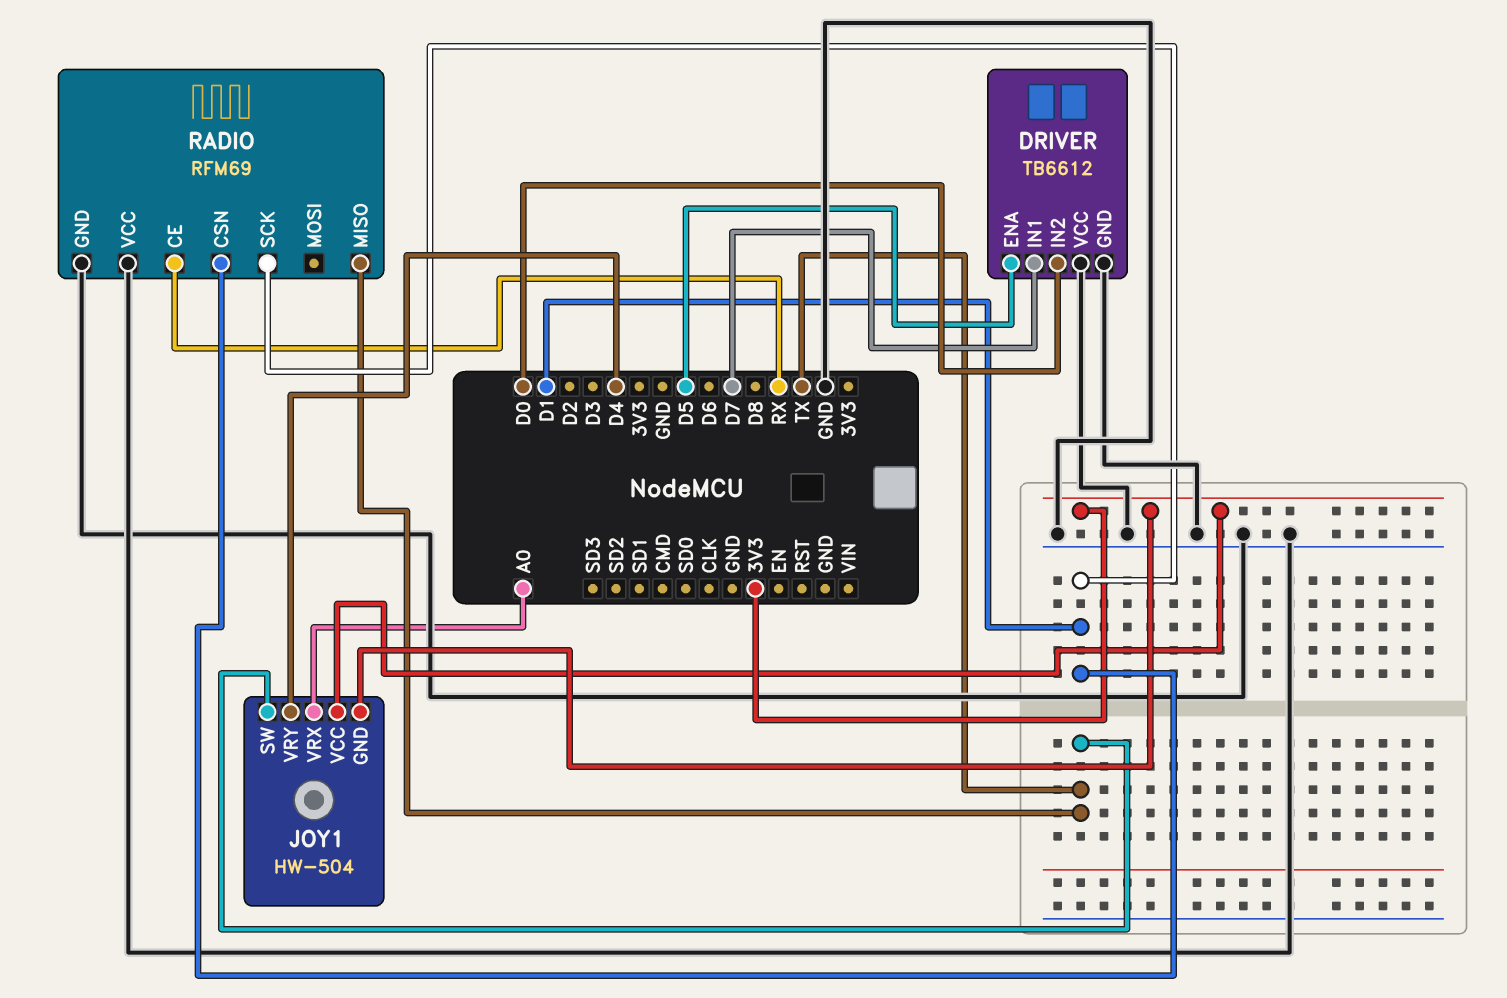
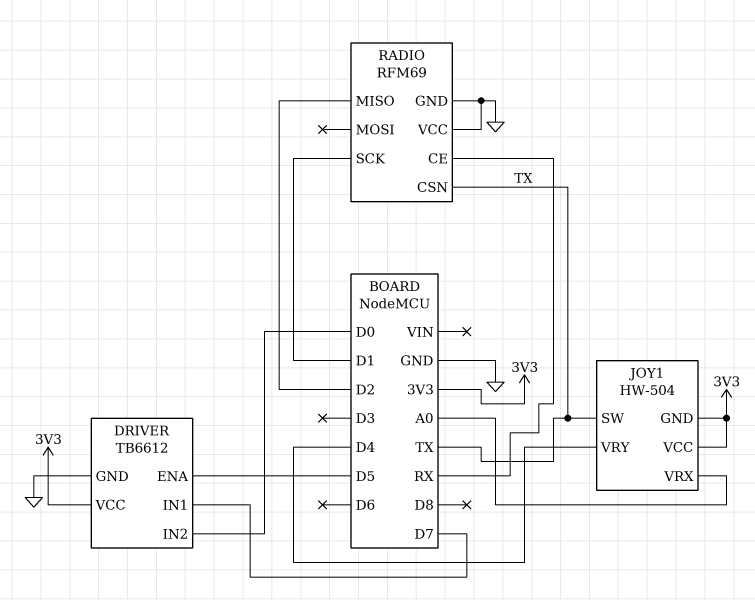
DRIVER pin VCC: GND -> 3V3
RADIO pin CSN: D1 -> TX
RADIO pin MISO: TX -> D2

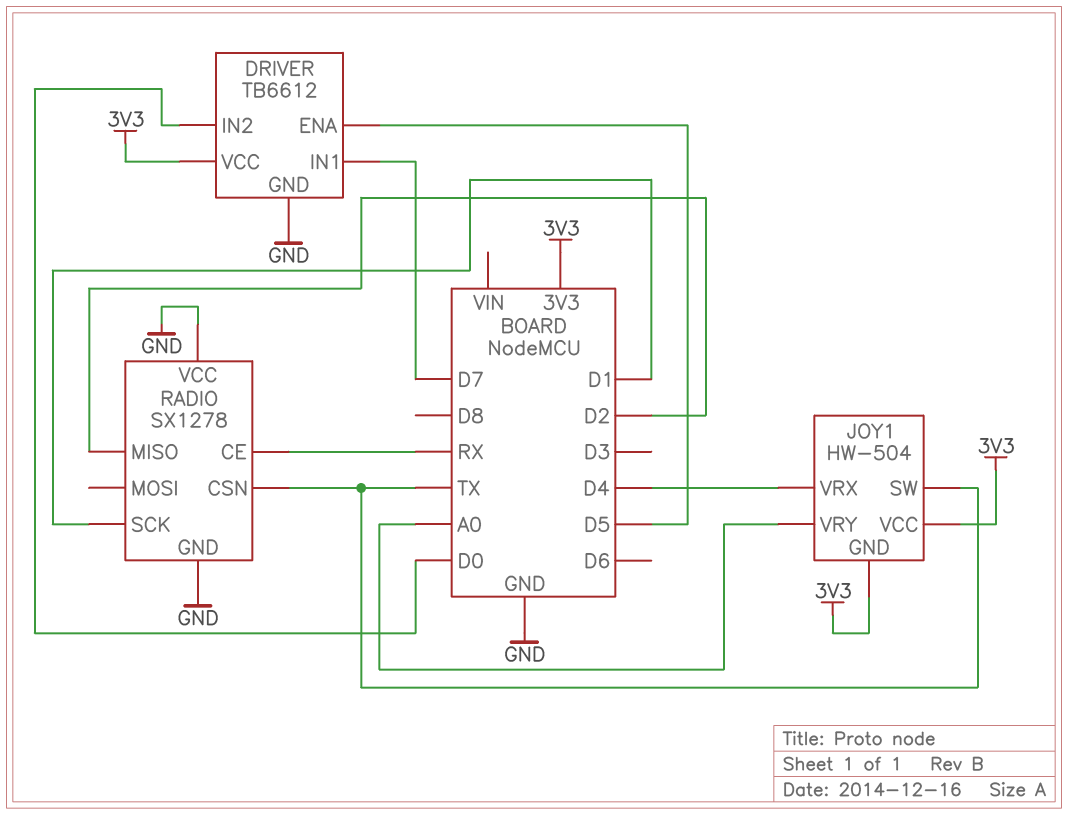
JOY1 pin VRX: A0 -> D4
JOY1 pin VRY: D4 -> A0
RADIO: RFM69 -> SX1278

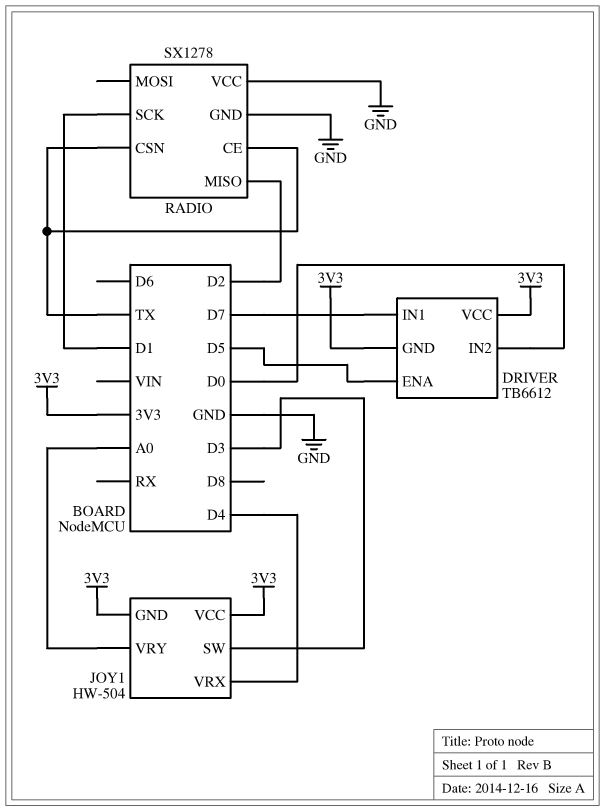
DRIVER pin GND: GND -> 3V3
JOY1 pin SW: TX -> D3
RADIO pin CE: RX -> TX

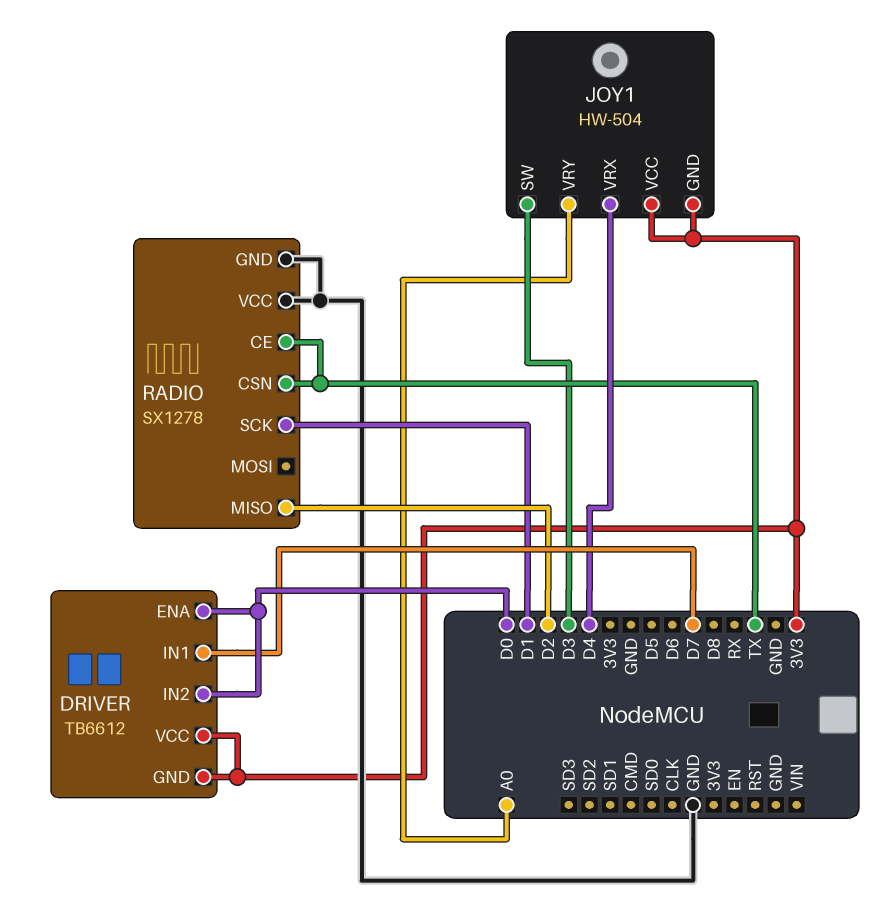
DRIVER pin ENA: D5 -> D0

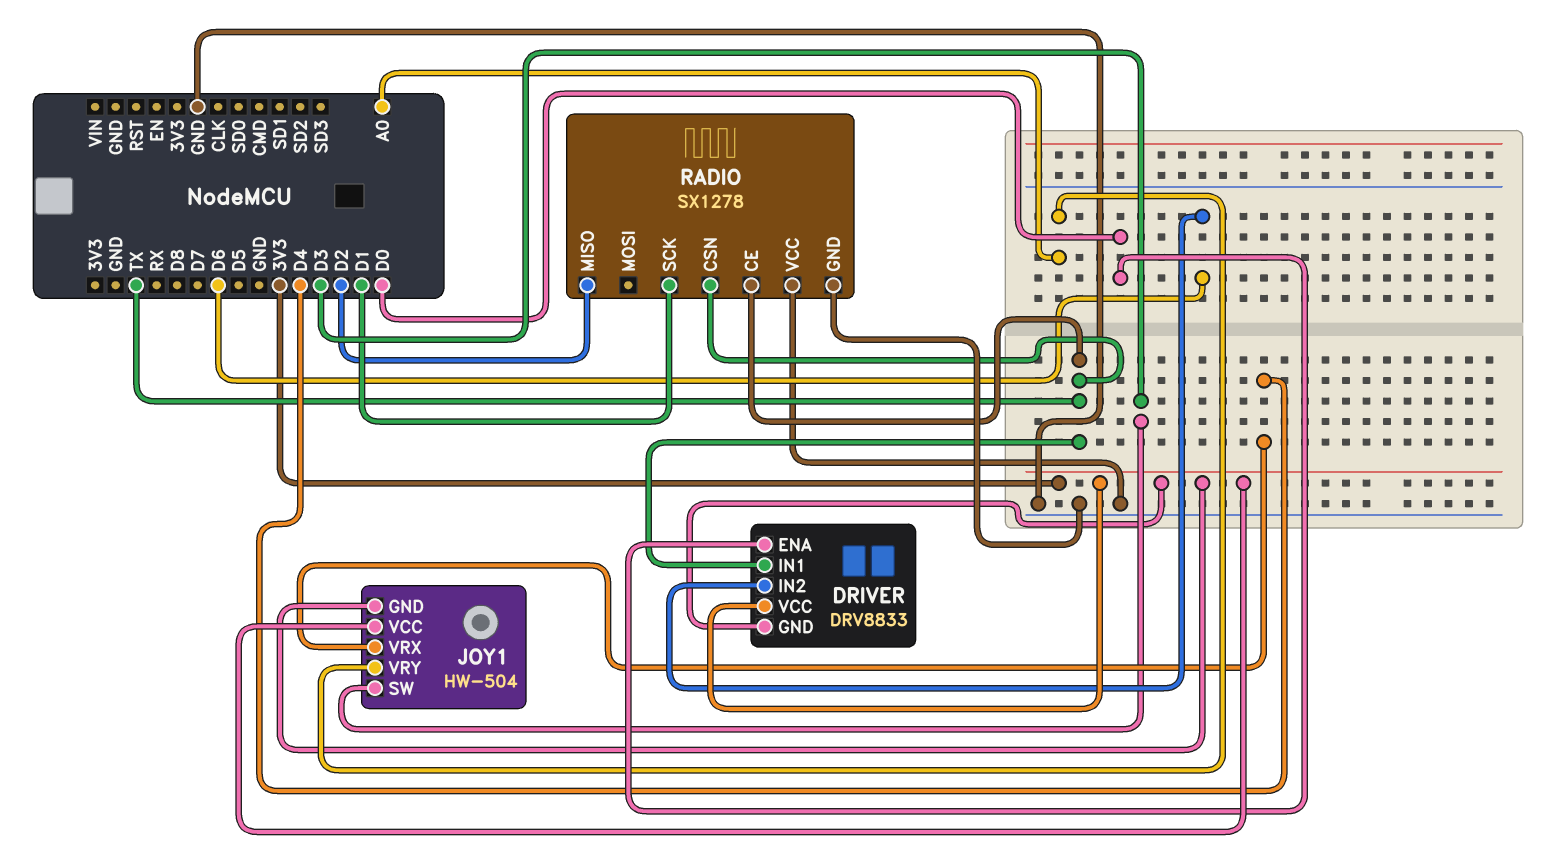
DRIVER: TB6612 -> DRV8833
DRIVER pin IN1: D7 -> TX
DRIVER pin IN2: D0 -> D6

